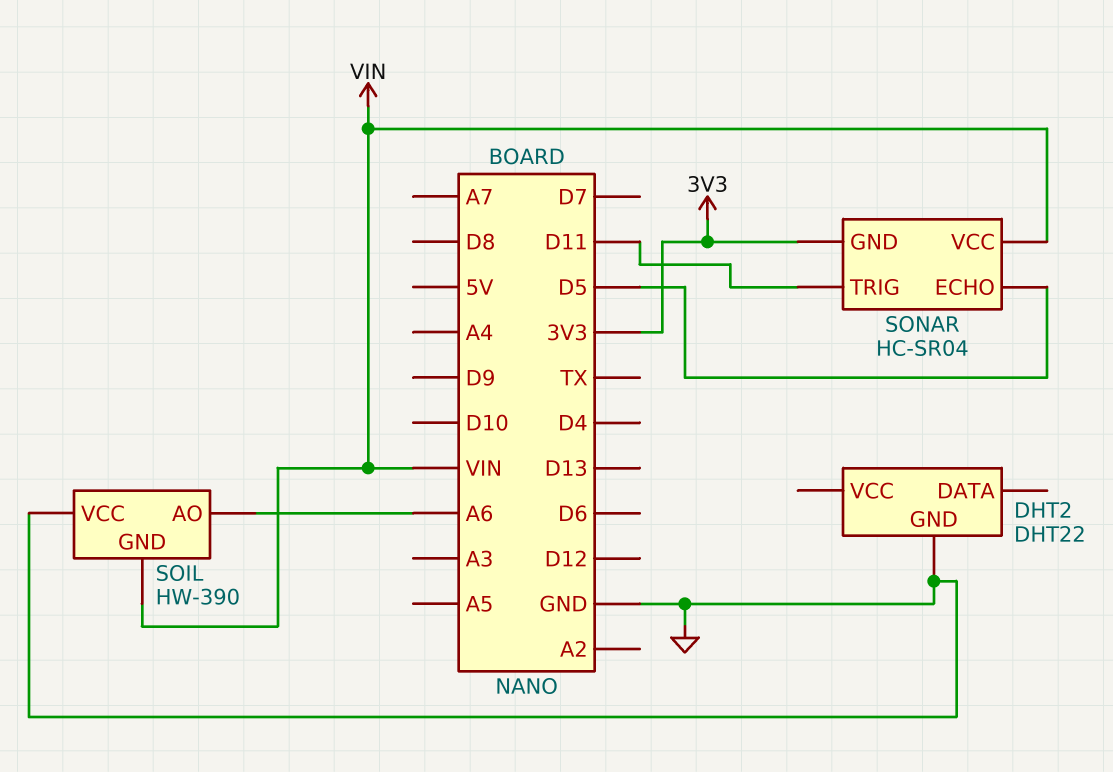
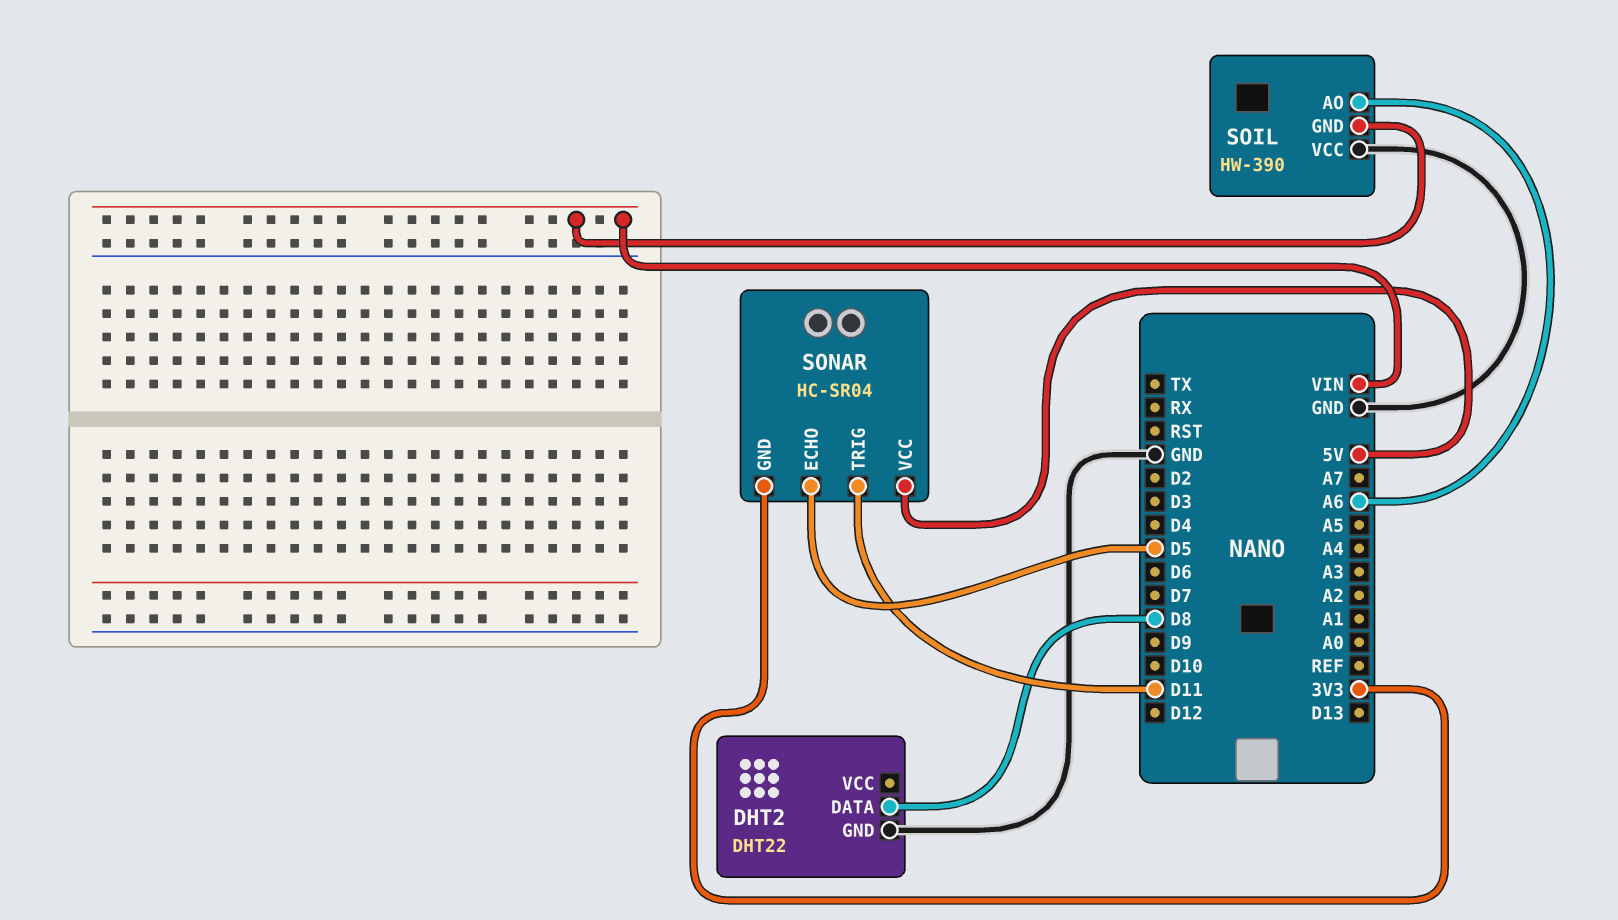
DHT2 pin DATA: none -> D8
SONAR pin VCC: VIN -> 5V

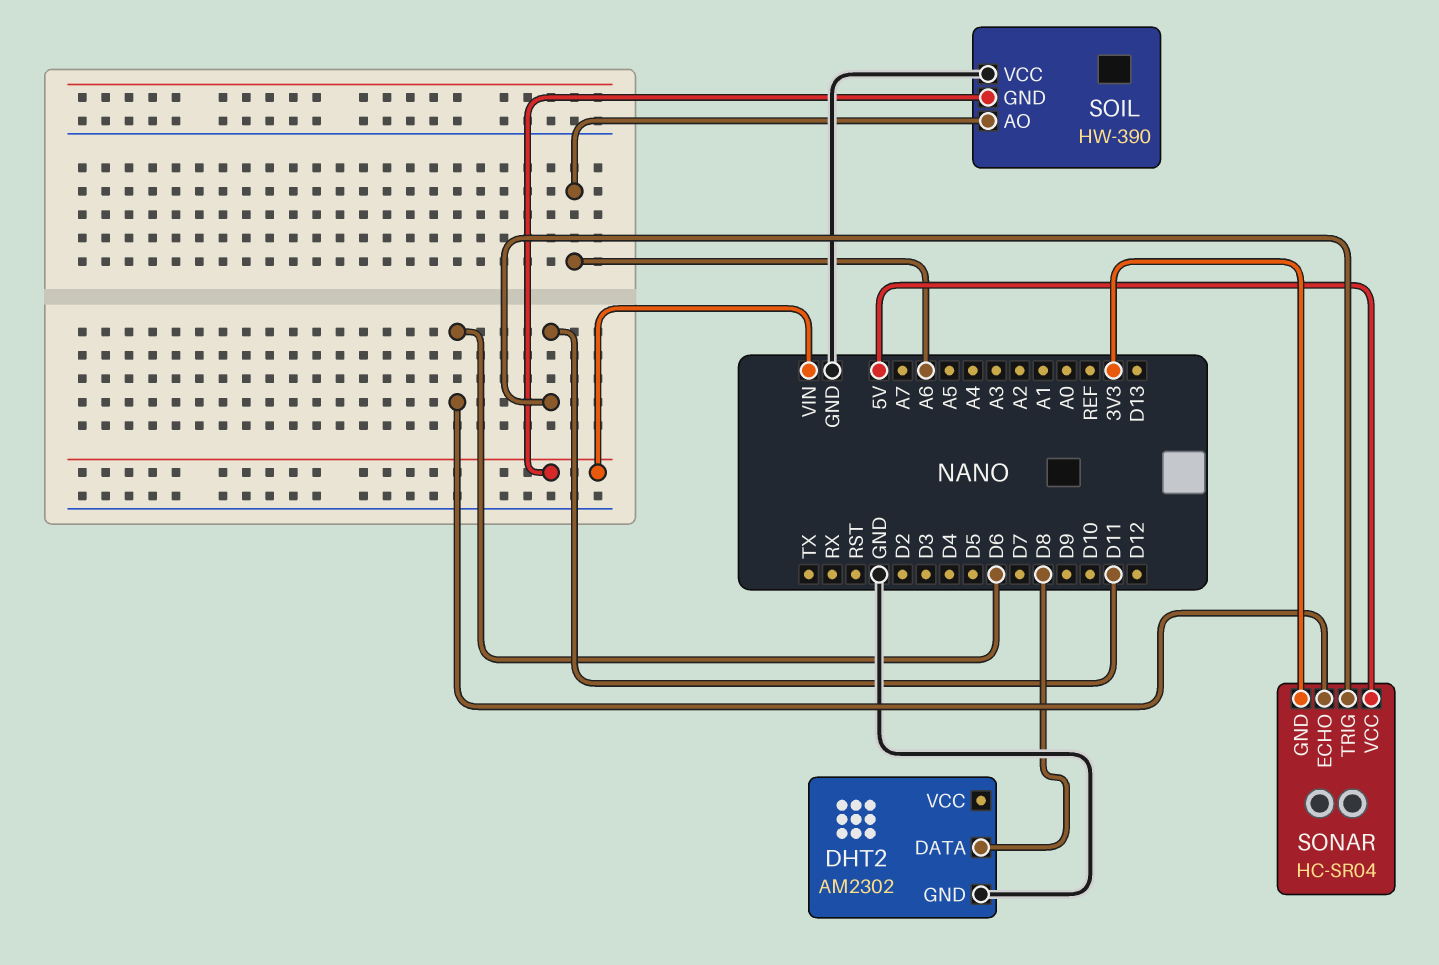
DHT2: DHT22 -> AM2302
SONAR pin ECHO: D5 -> D6

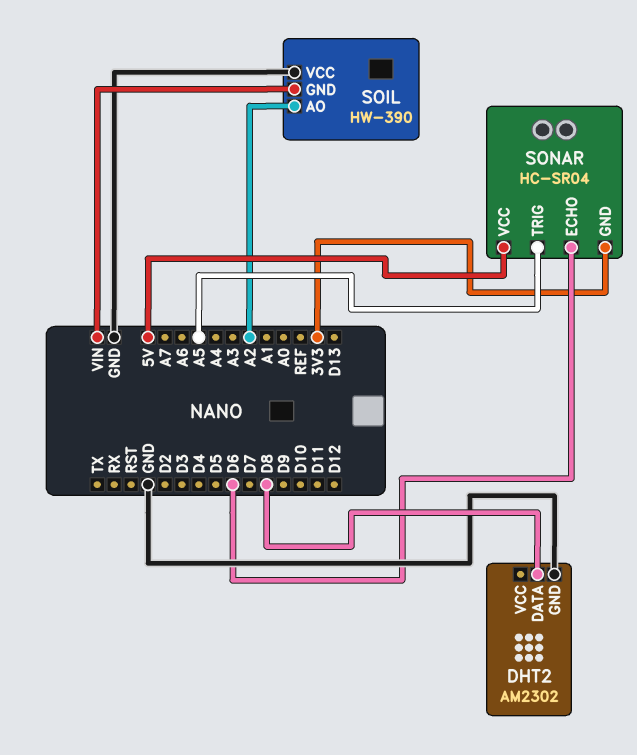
SOIL pin AO: A6 -> A2
SONAR pin TRIG: D11 -> A5

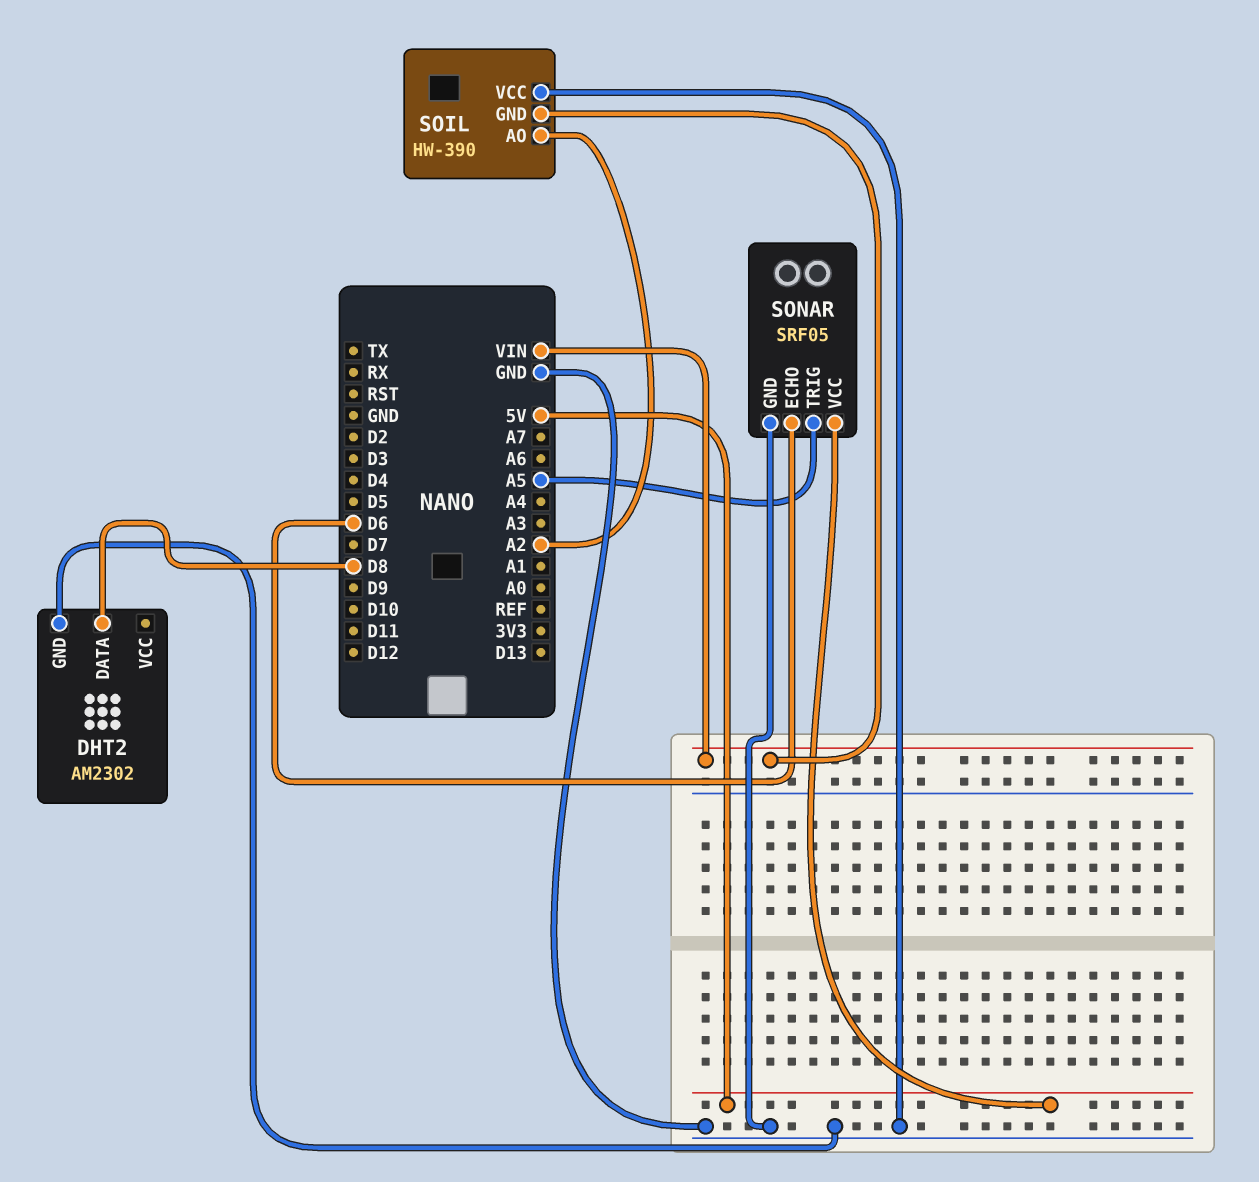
SONAR: HC-SR04 -> SRF05
SONAR pin GND: 3V3 -> GND

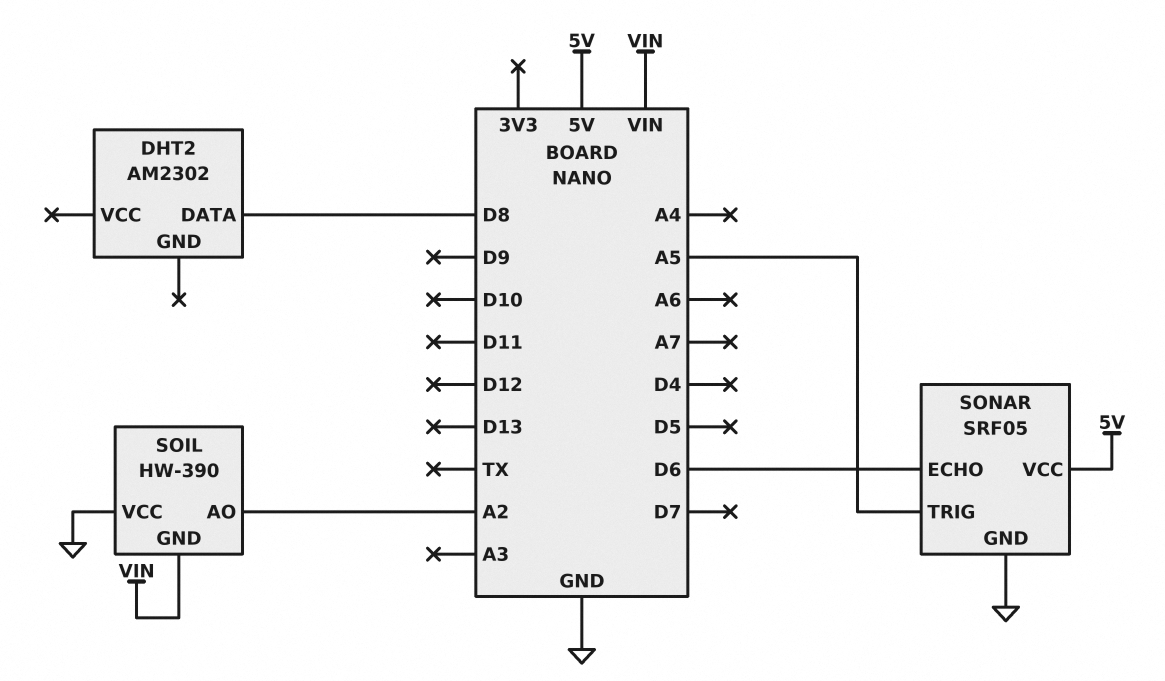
DHT2 pin GND: GND -> none

